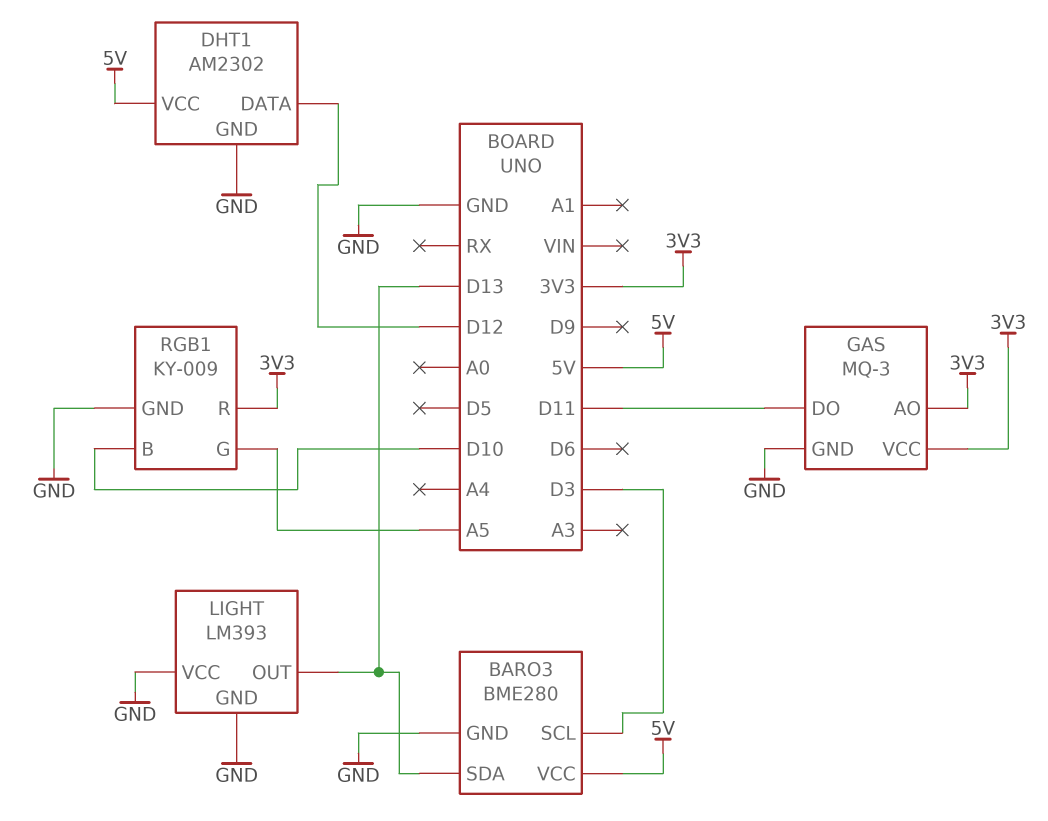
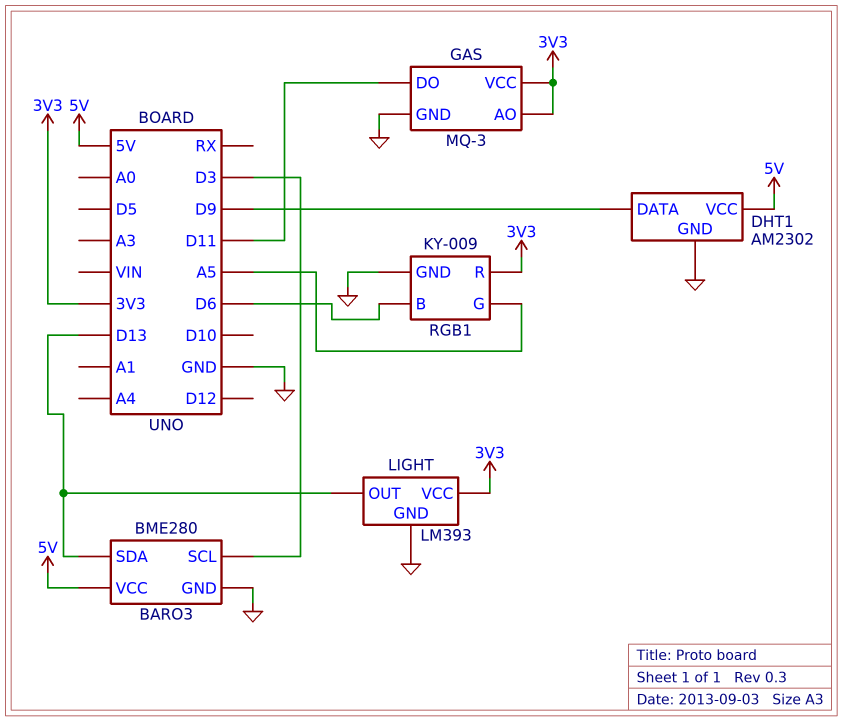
DHT1 pin DATA: D12 -> D9
LIGHT pin VCC: GND -> 3V3
RGB1 pin B: D10 -> D6

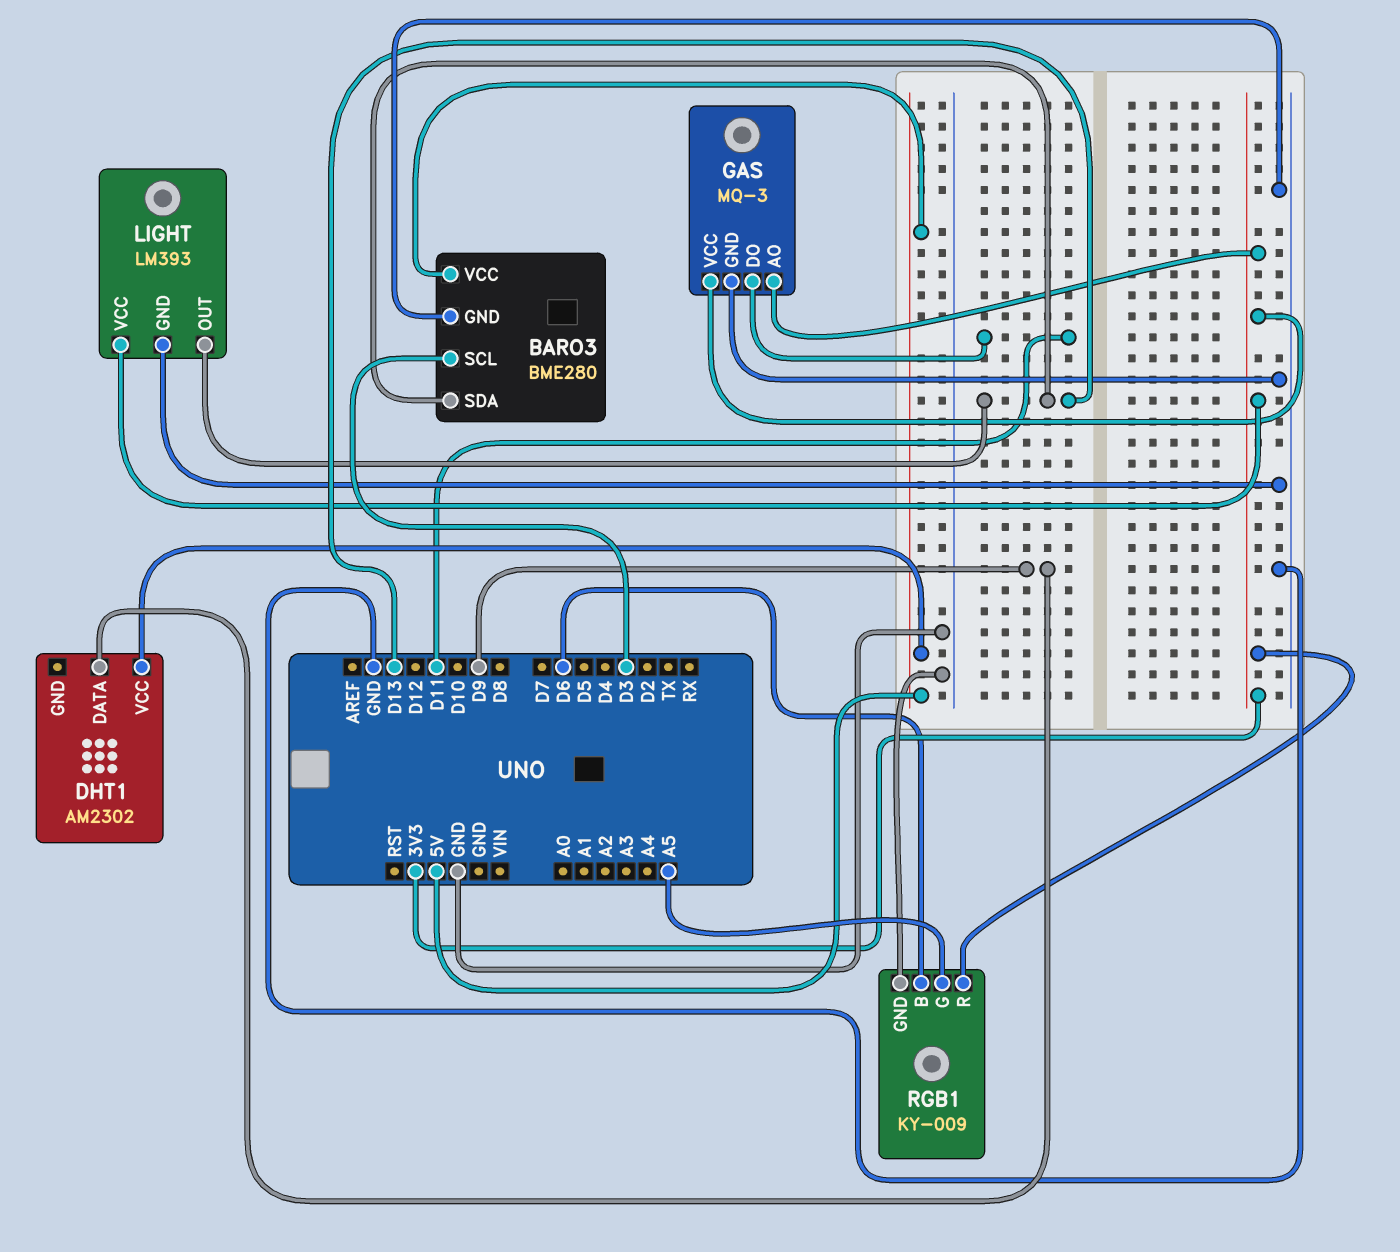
DHT1 pin GND: GND -> none

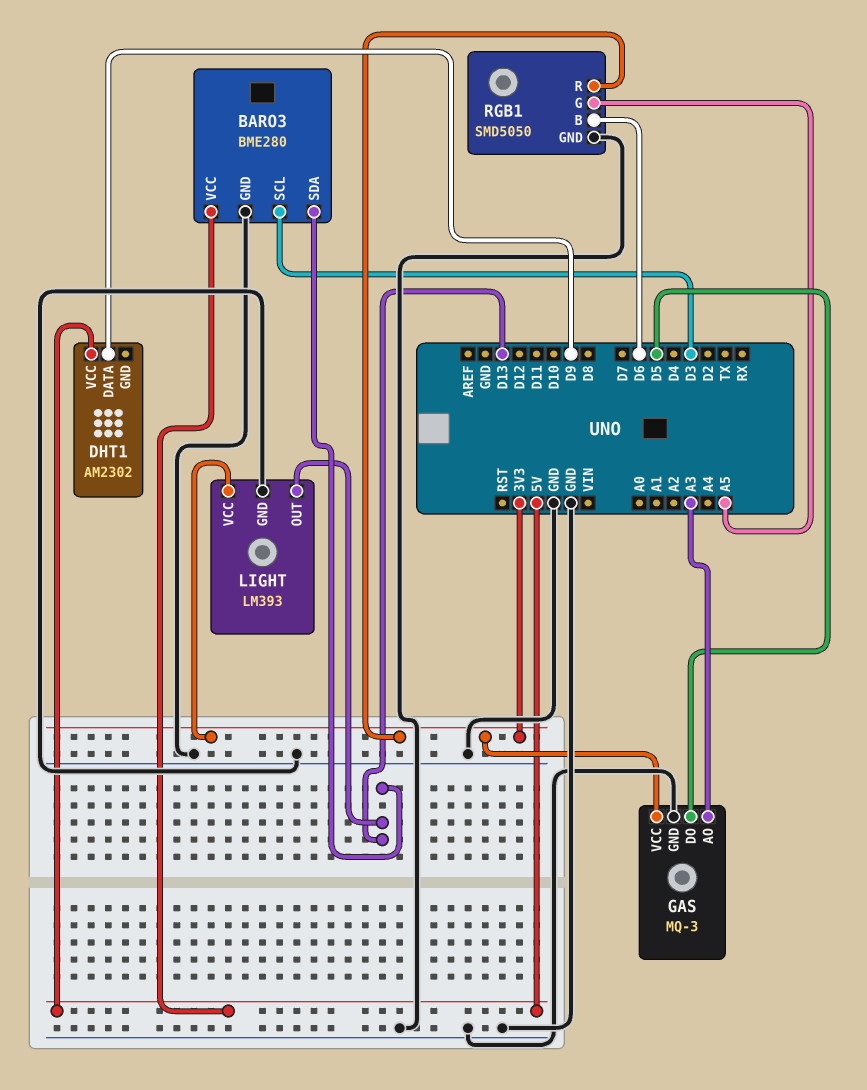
GAS pin AO: 3V3 -> A3
GAS pin DO: D11 -> D5
RGB1: KY-009 -> SMD5050

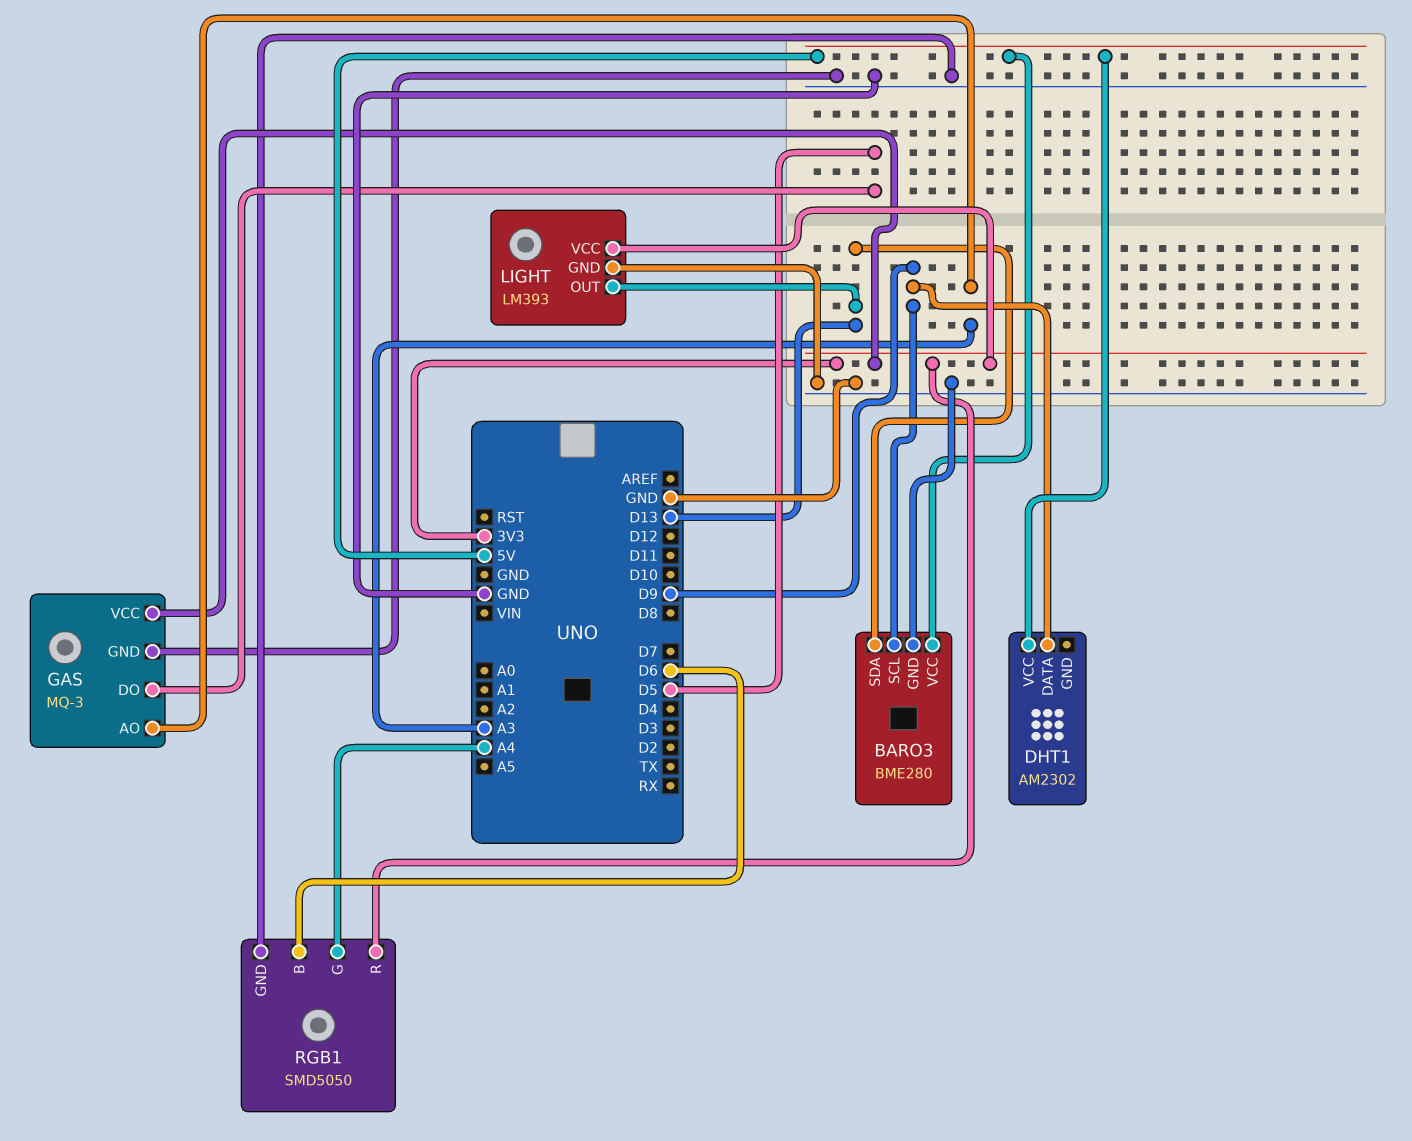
BARO3 pin SCL: D3 -> D9
RGB1 pin G: A5 -> A4

